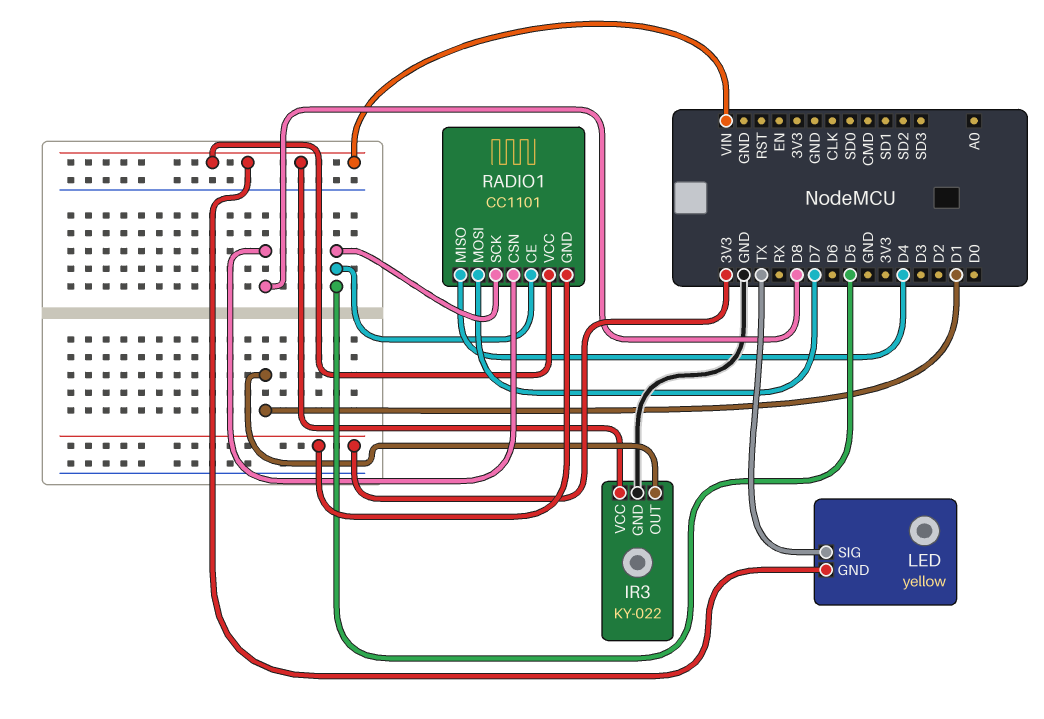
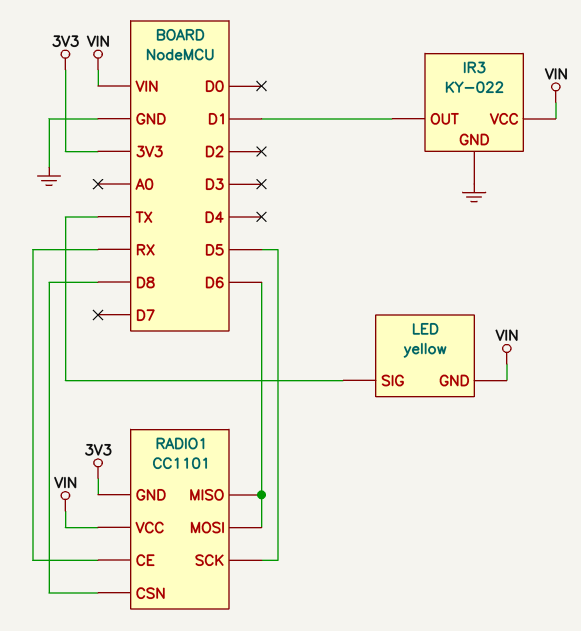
RADIO1 pin CE: D5 -> RX
RADIO1 pin MISO: D4 -> D6
RADIO1 pin MOSI: D7 -> D6

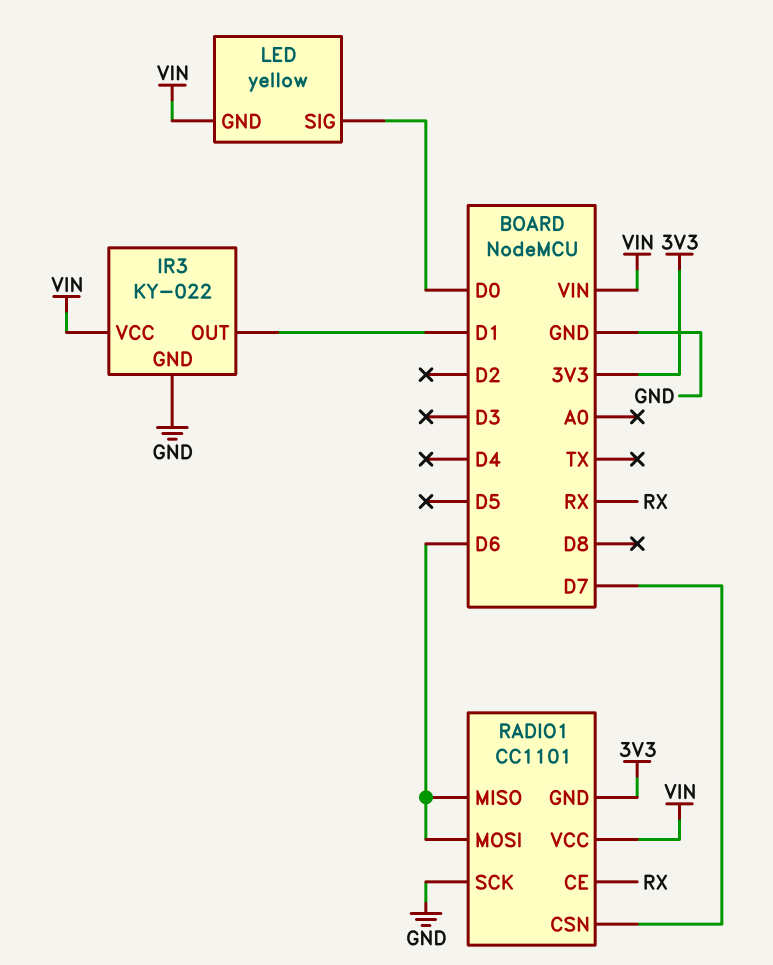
LED pin SIG: TX -> D0
RADIO1 pin CSN: D8 -> D7
RADIO1 pin SCK: D5 -> GND

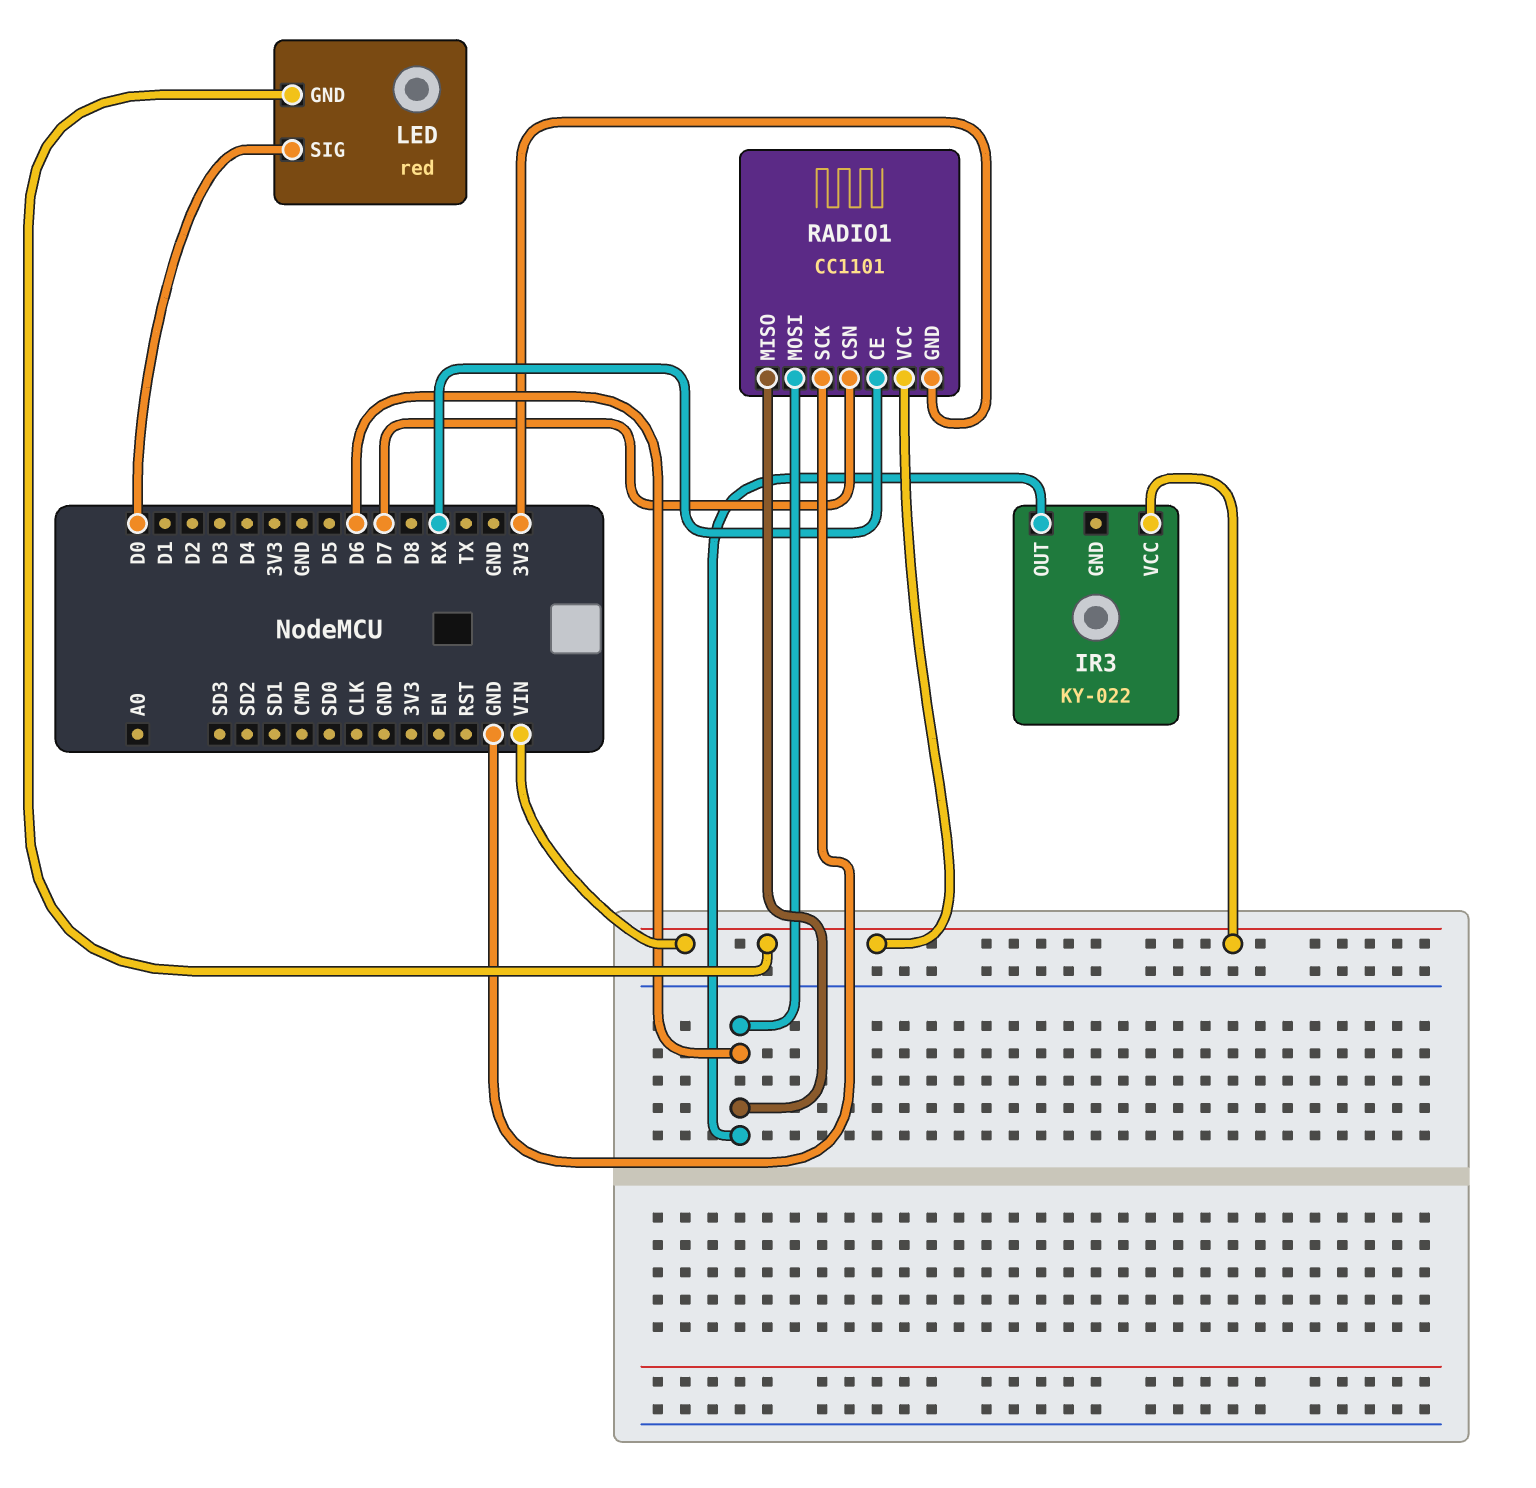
IR3 pin GND: GND -> none
IR3 pin OUT: D1 -> D6
LED: yellow -> red

